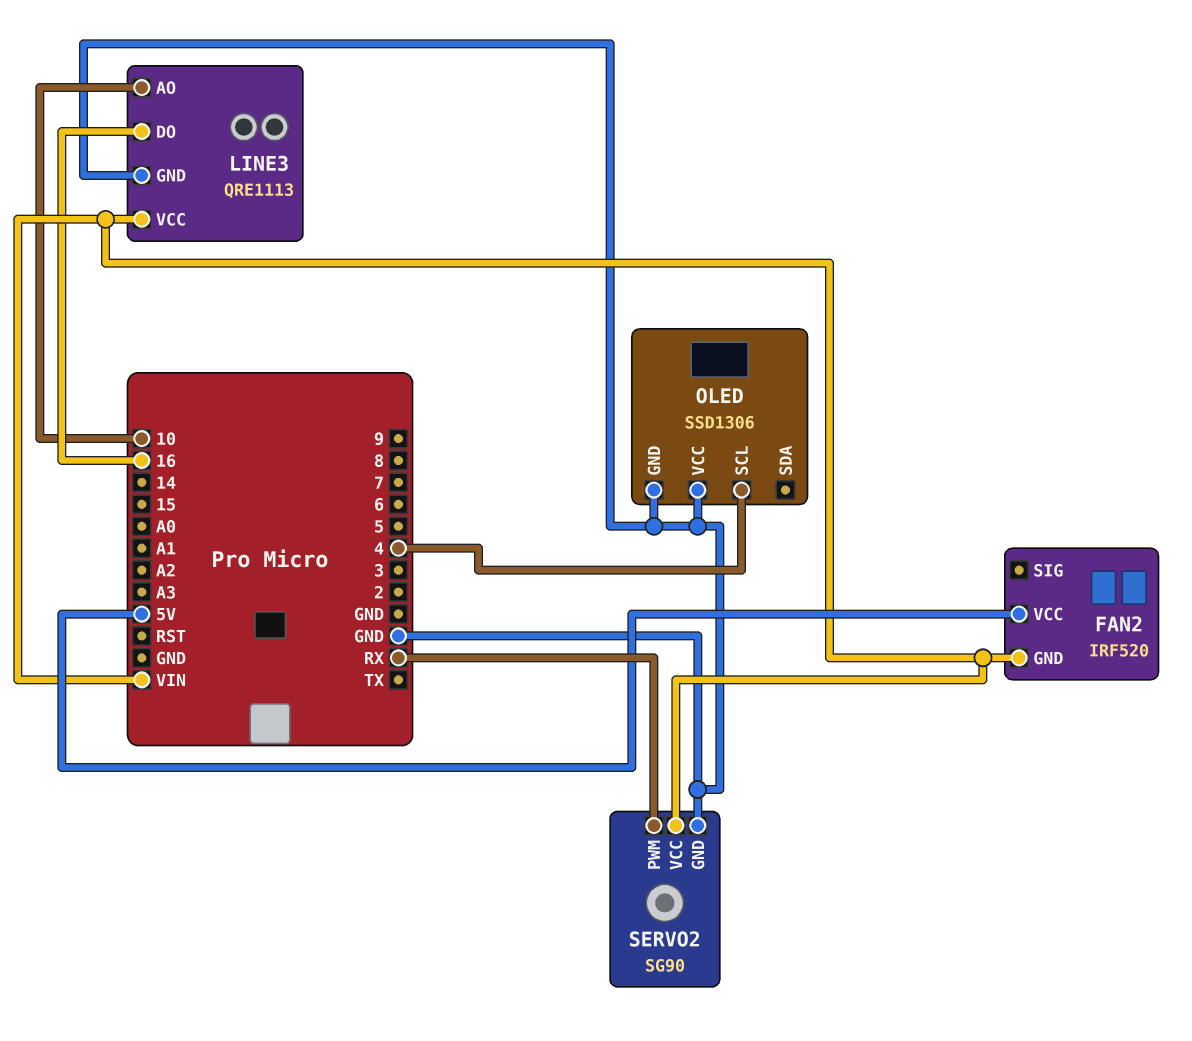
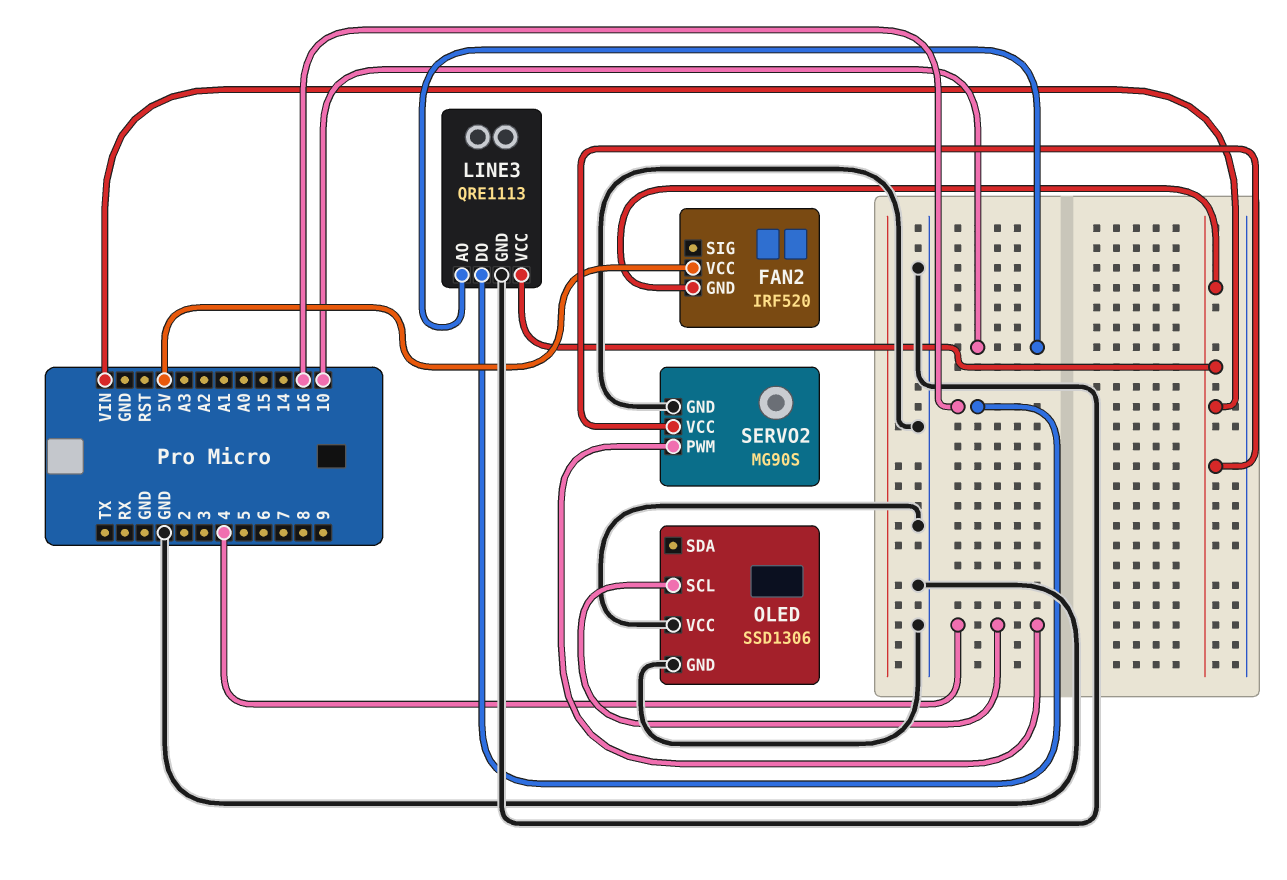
SERVO2: SG90 -> MG90S
SERVO2 pin PWM: RX -> 4

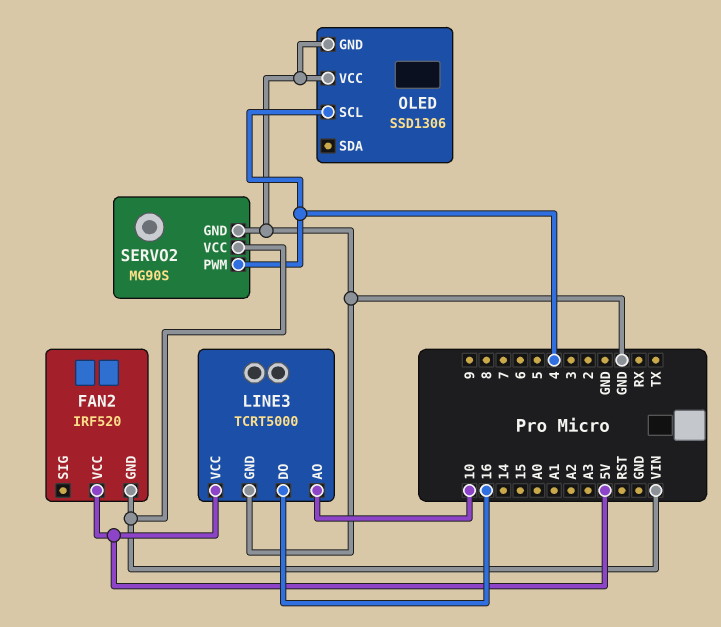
LINE3: QRE1113 -> TCRT5000
LINE3 pin VCC: VIN -> 5V

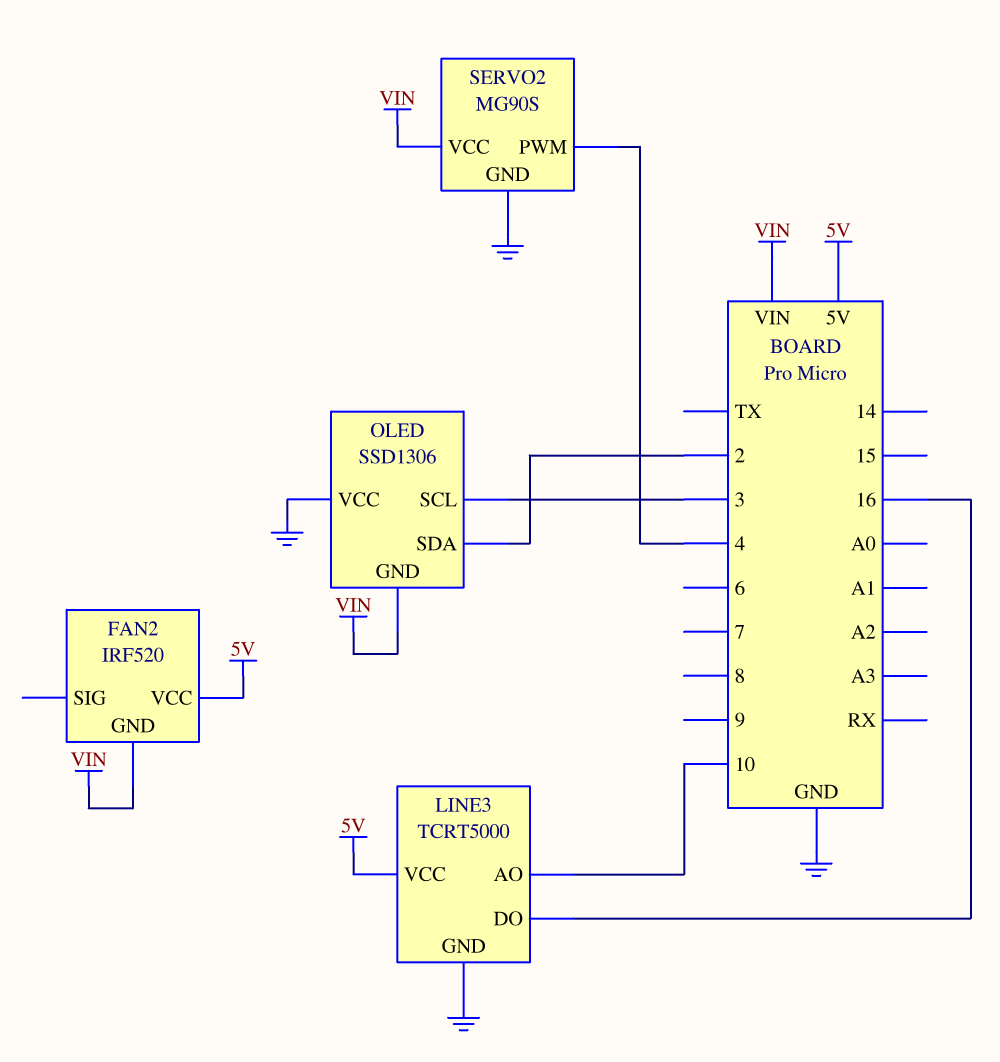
OLED pin GND: GND -> VIN
OLED pin SCL: 4 -> 3
OLED pin SDA: none -> 2

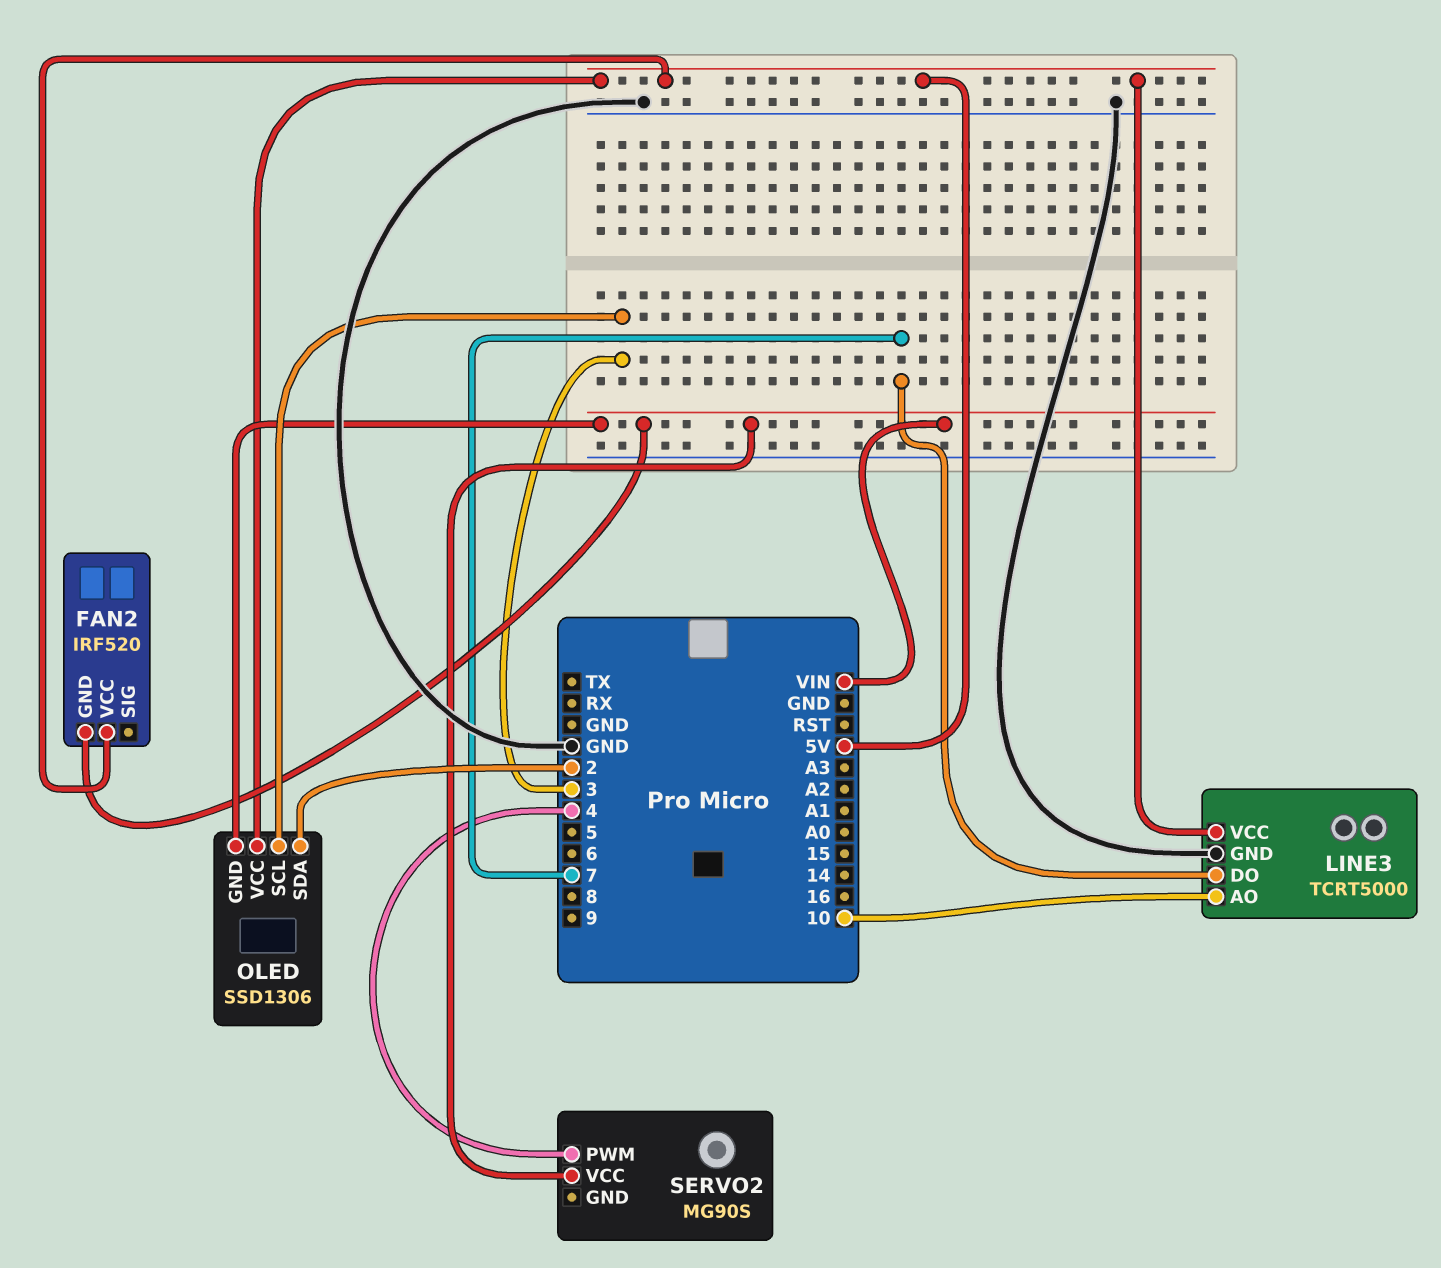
LINE3 pin DO: 16 -> 7
OLED pin VCC: GND -> 5V
SERVO2 pin GND: GND -> none

